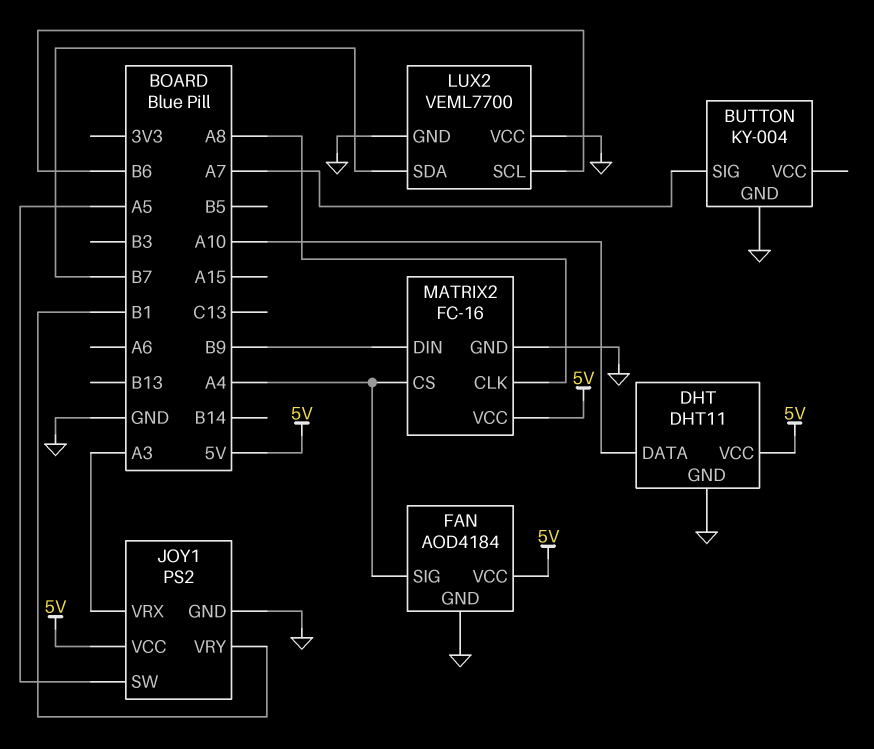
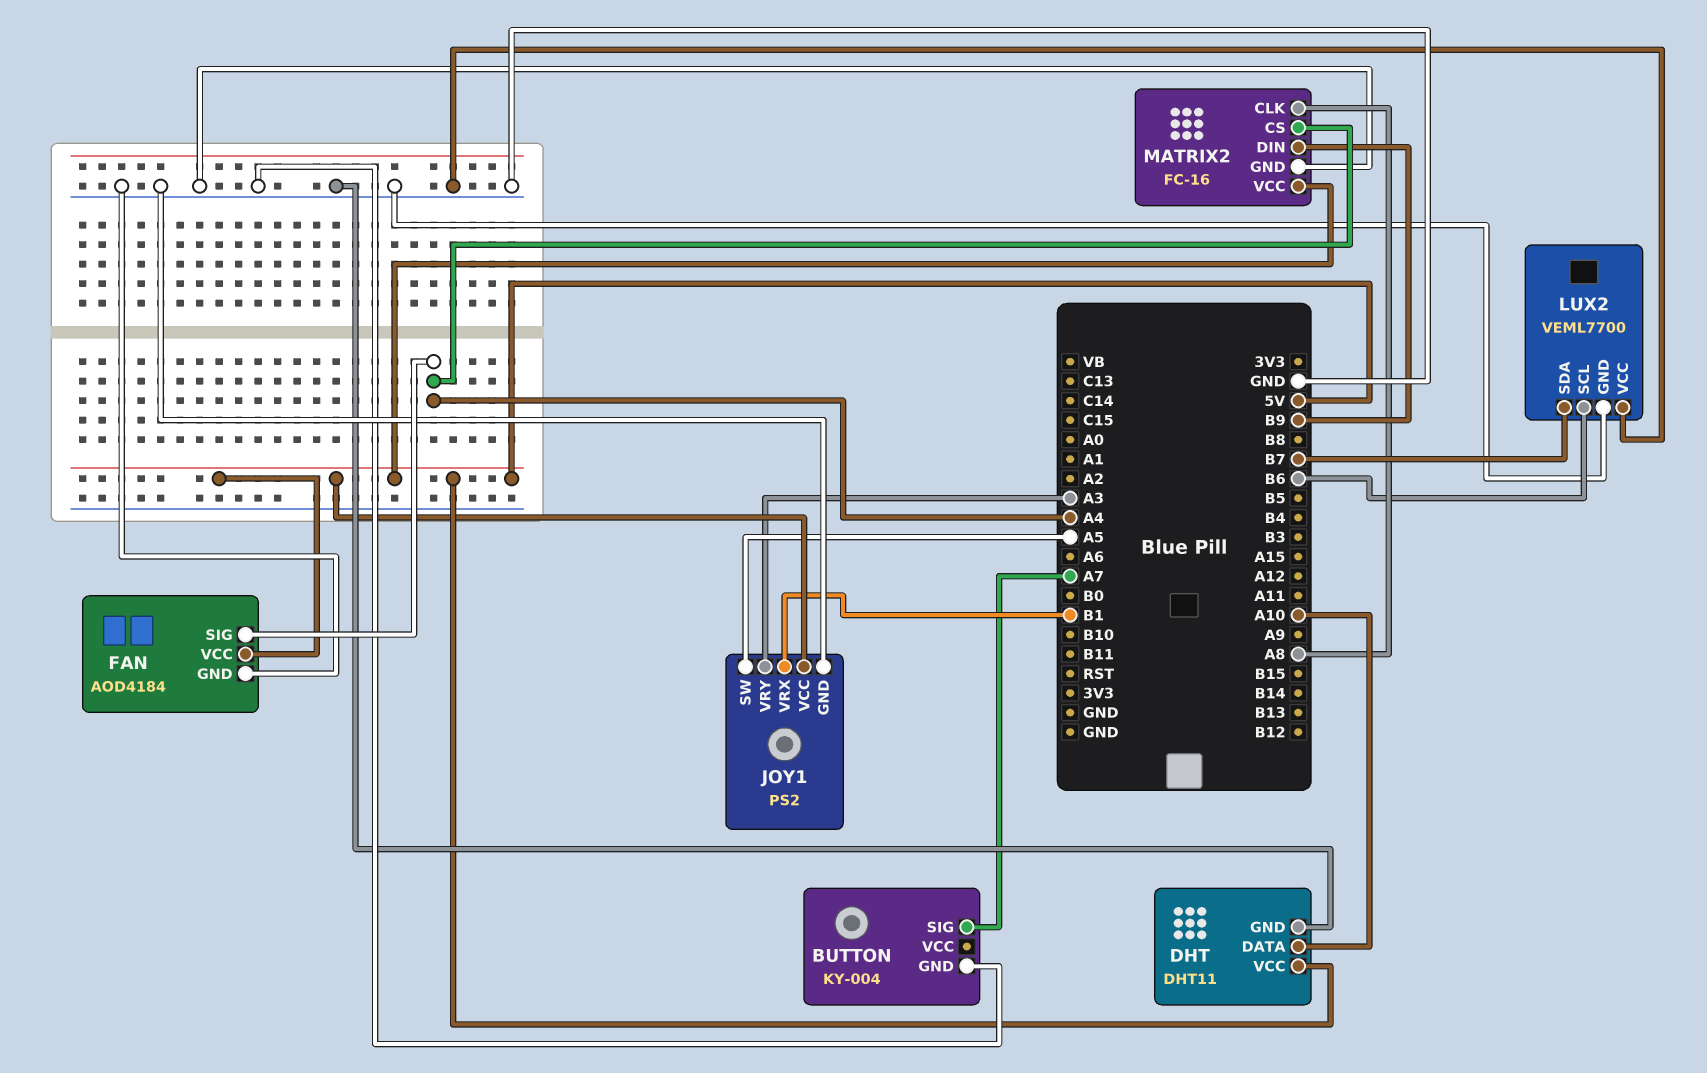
JOY1 pin VRX: A3 -> B1
JOY1 pin VRY: B1 -> A3

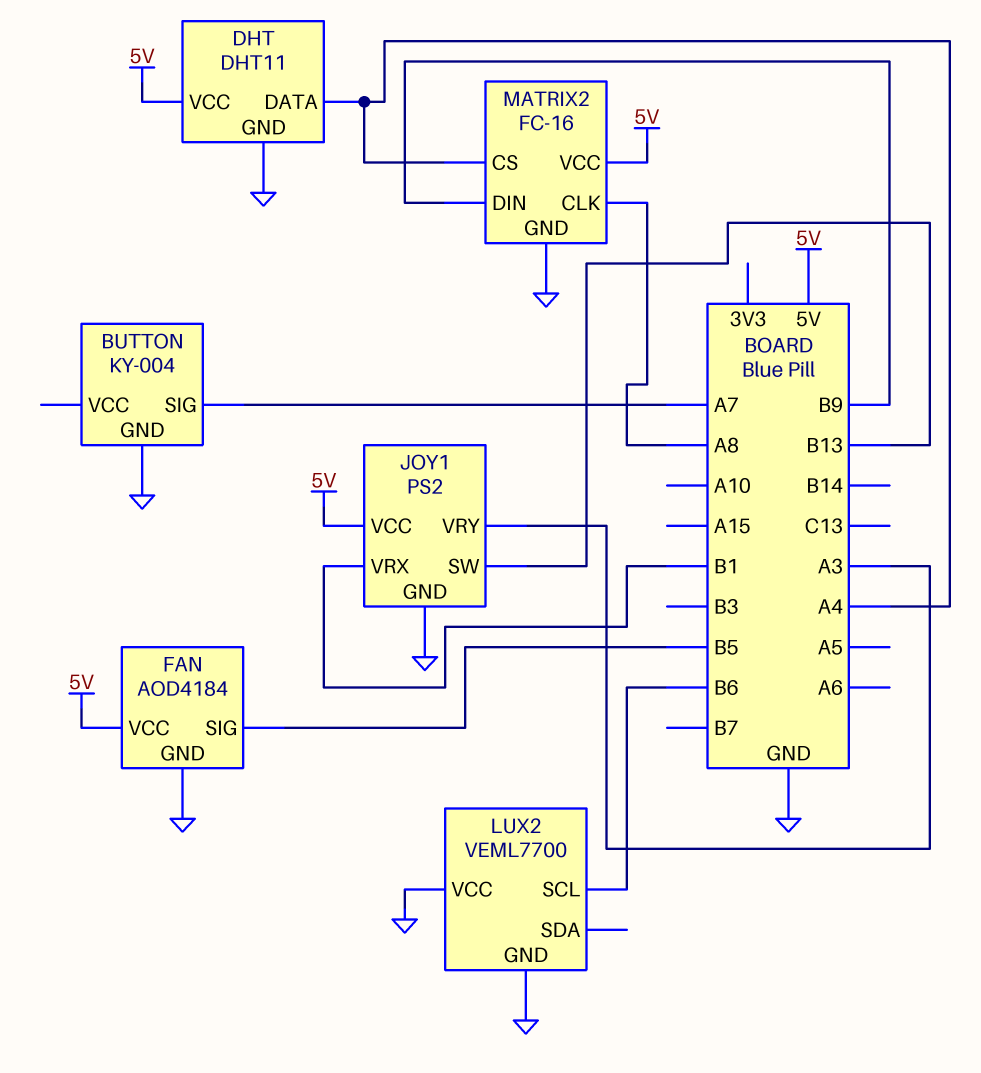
DHT pin DATA: A10 -> A4
FAN pin SIG: A4 -> B5
JOY1 pin SW: A5 -> B13
LUX2 pin SDA: B7 -> none

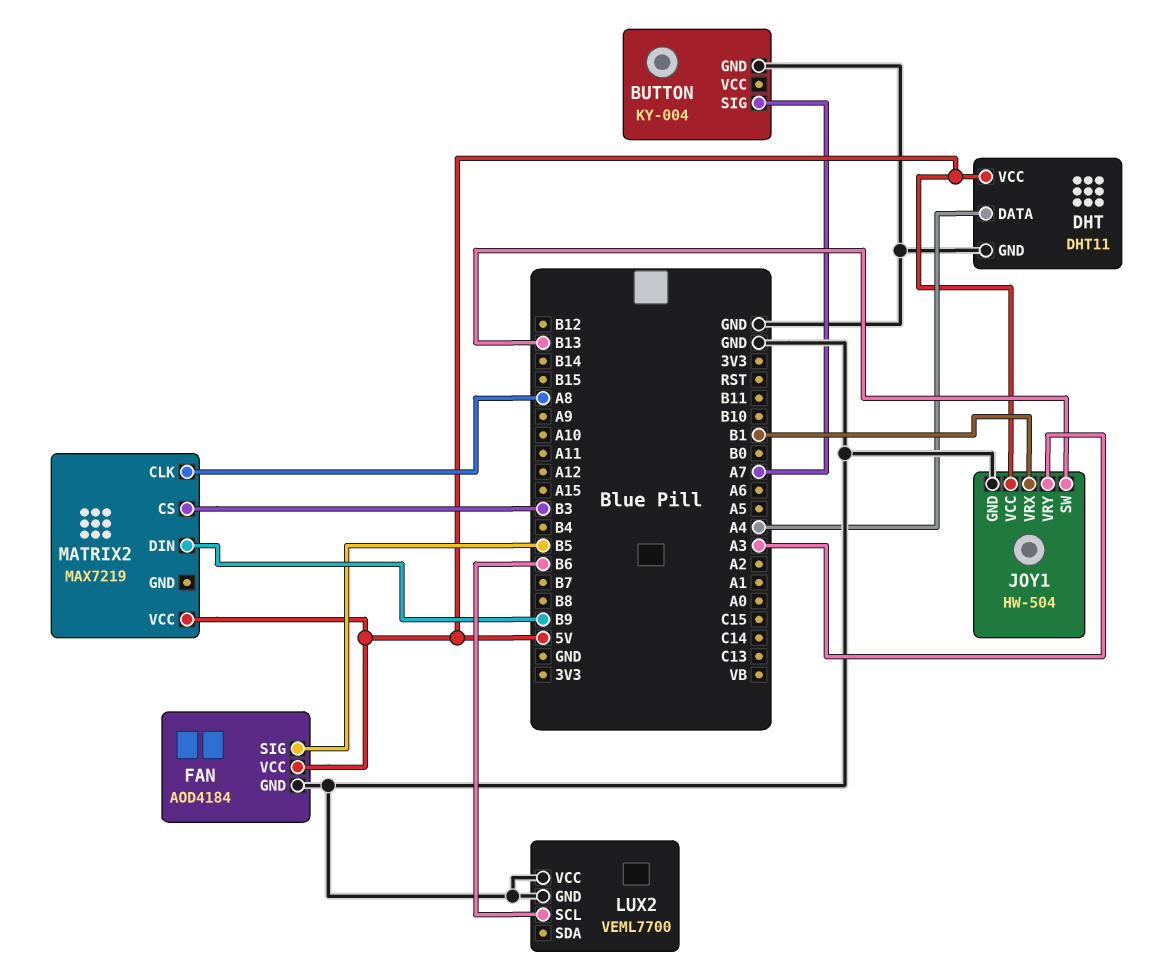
JOY1: PS2 -> HW-504
MATRIX2: FC-16 -> MAX7219
MATRIX2 pin CS: A4 -> B3
MATRIX2 pin GND: GND -> none

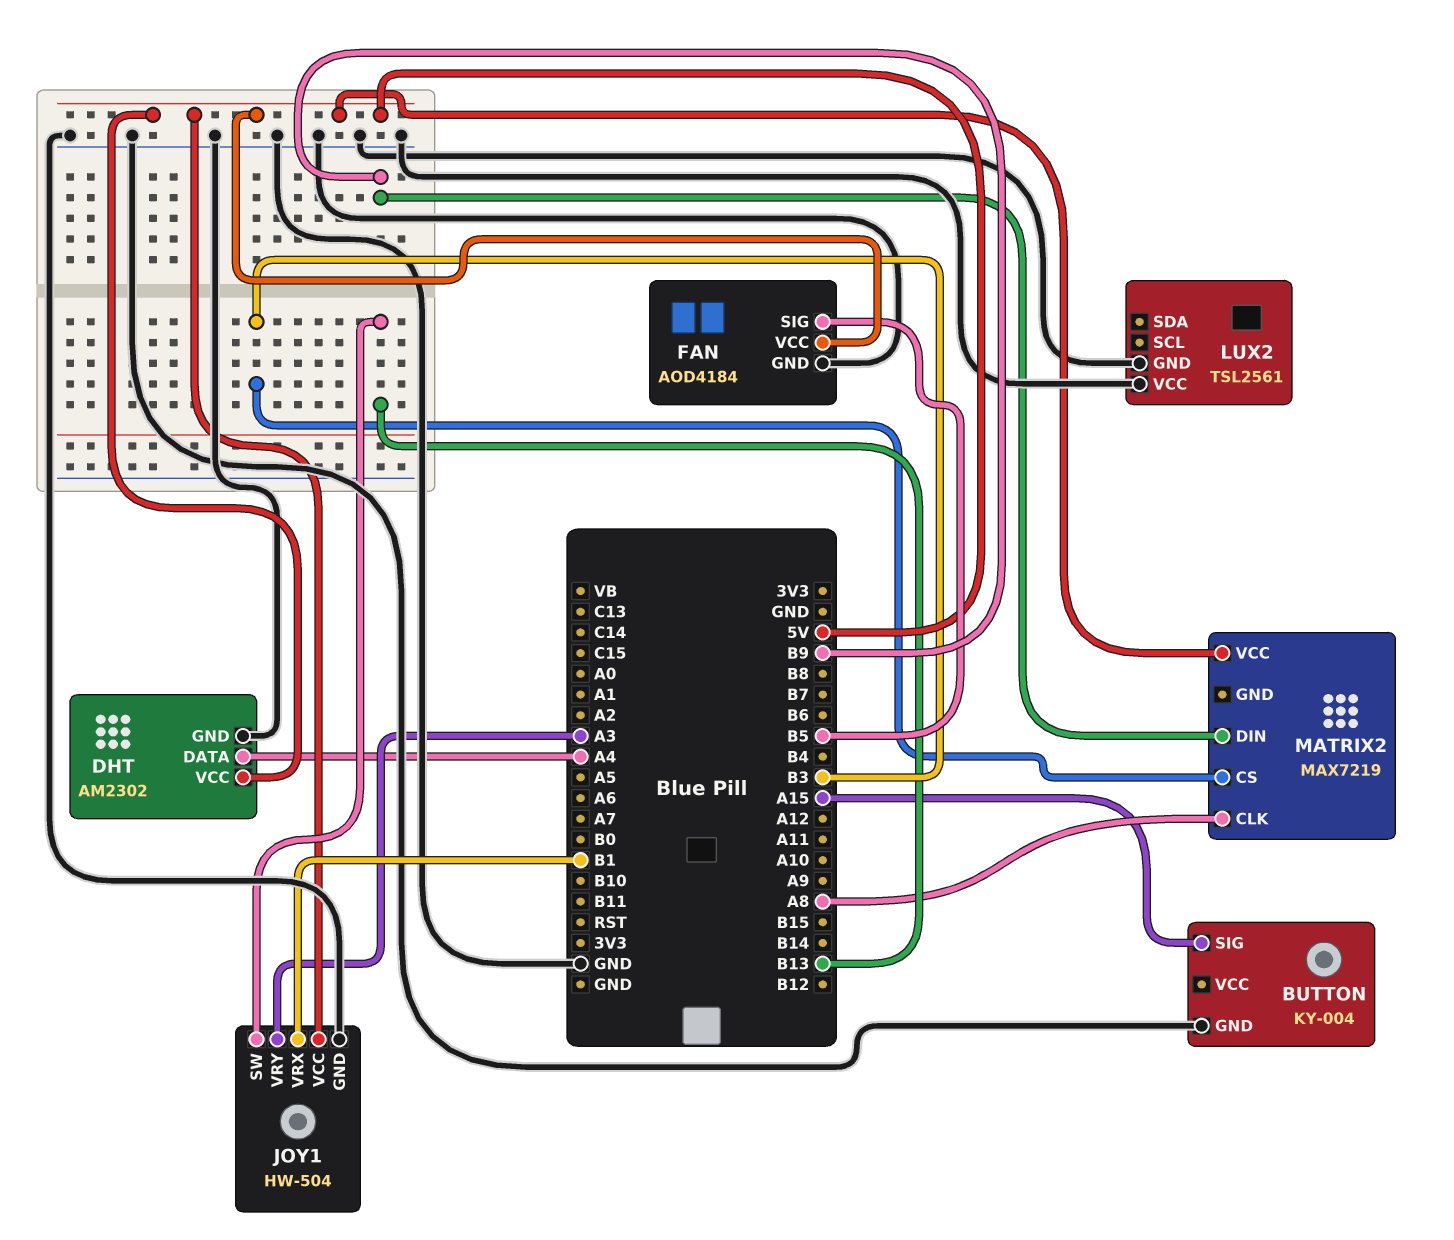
BUTTON pin SIG: A7 -> A15
DHT: DHT11 -> AM2302
LUX2: VEML7700 -> TSL2561
LUX2 pin SCL: B6 -> none

